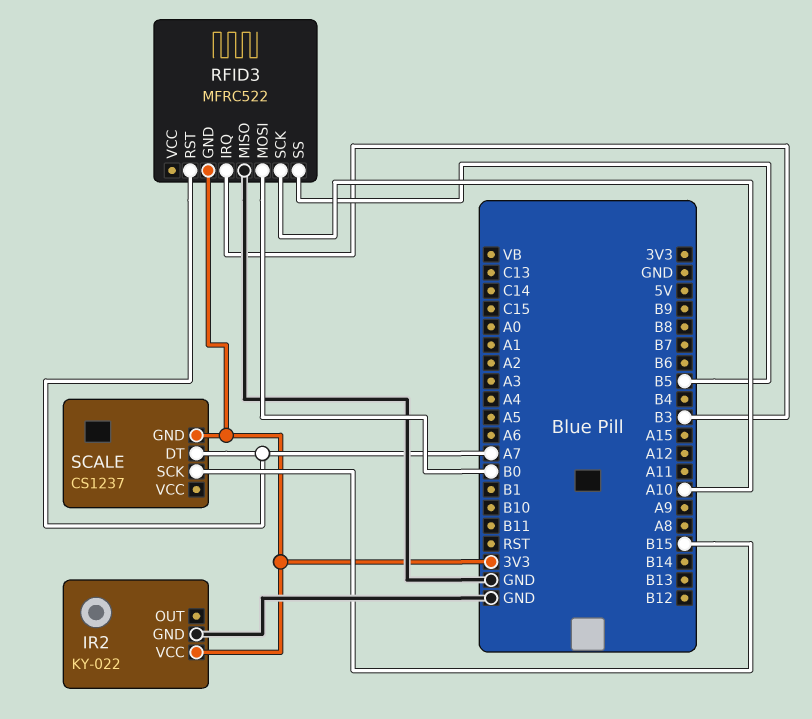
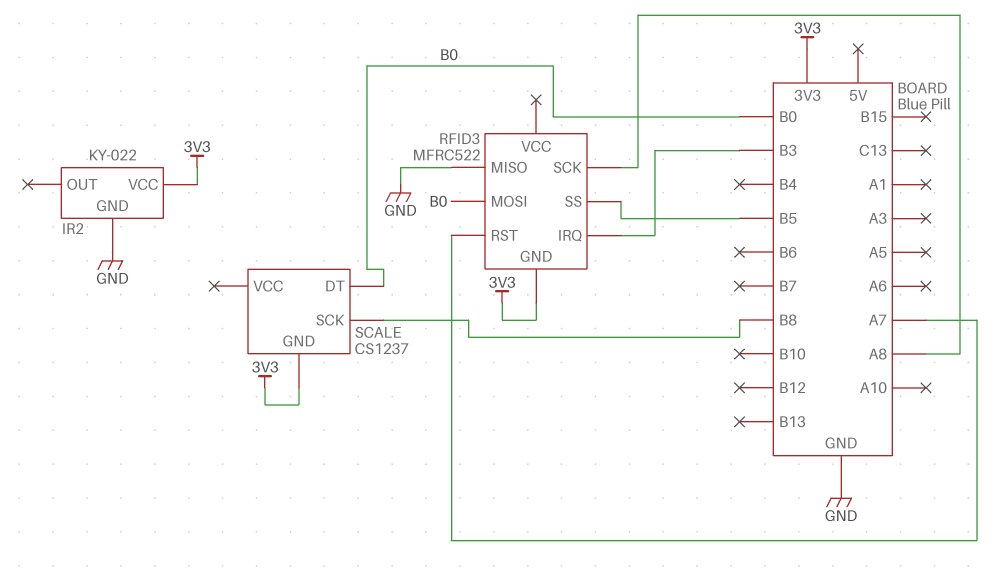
RFID3 pin SCK: A10 -> A8
SCALE pin DT: A7 -> B0
SCALE pin SCK: B15 -> B8

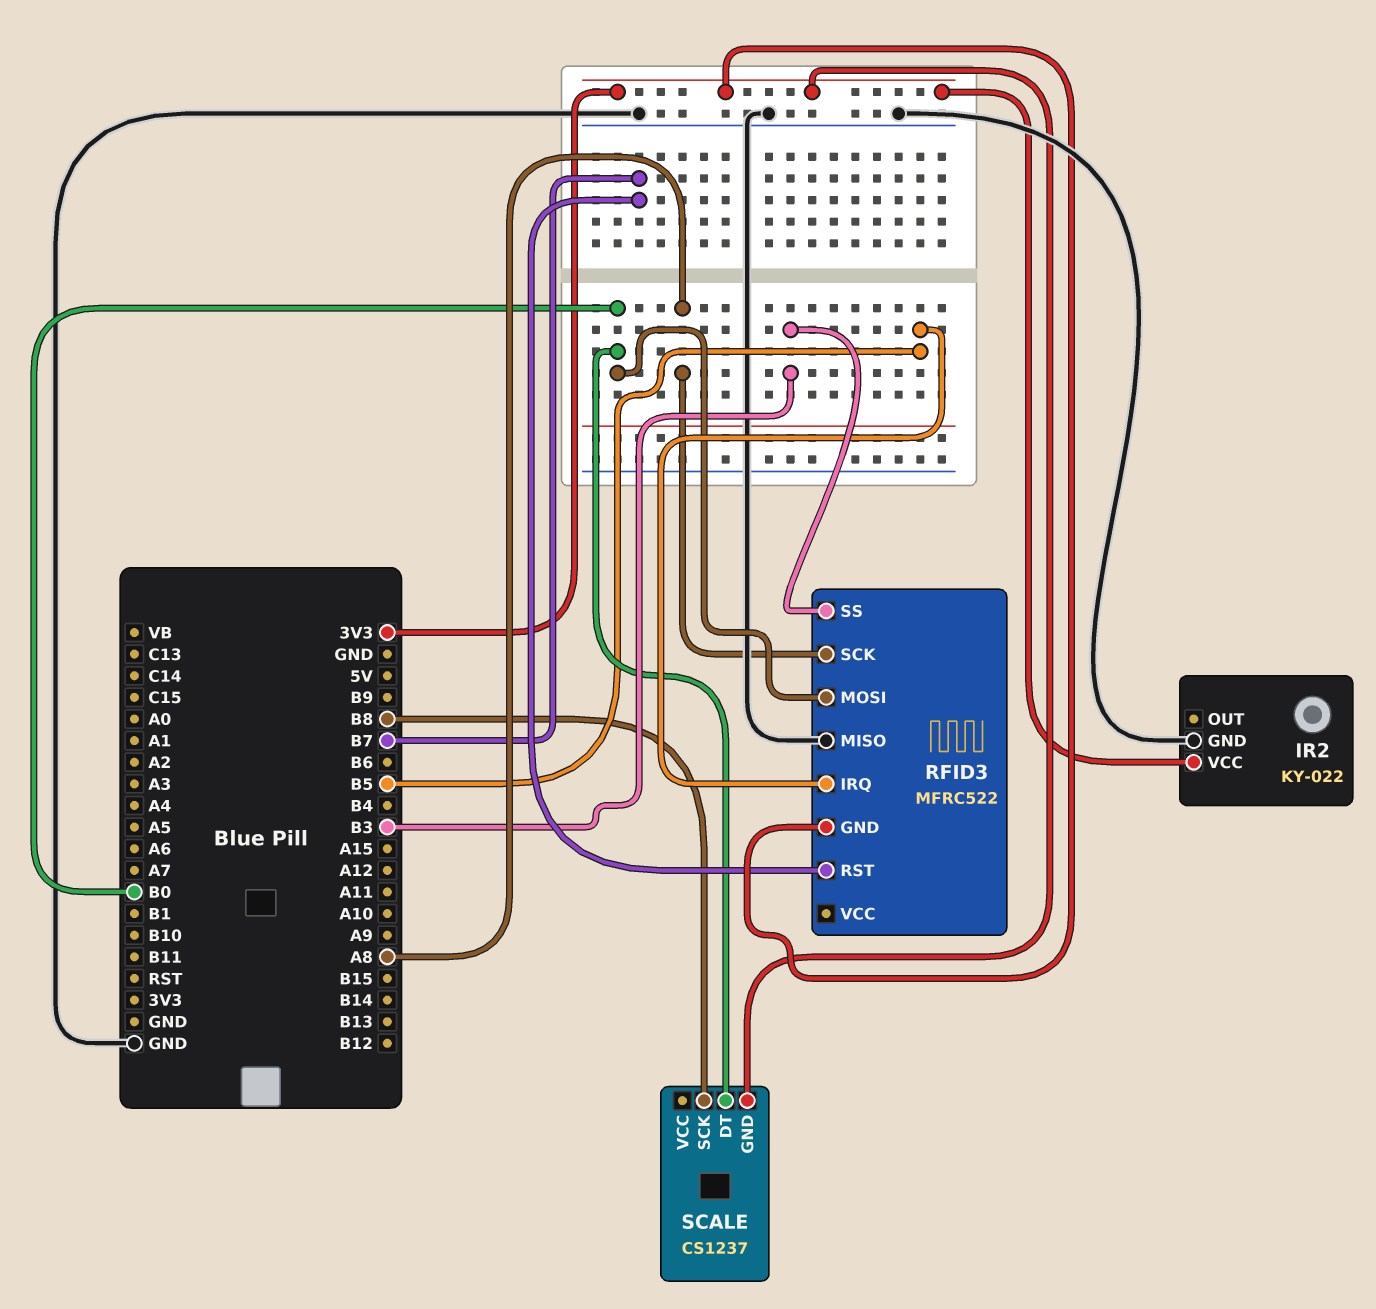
RFID3 pin IRQ: B3 -> B5
RFID3 pin RST: A7 -> B7
RFID3 pin SS: B5 -> B3

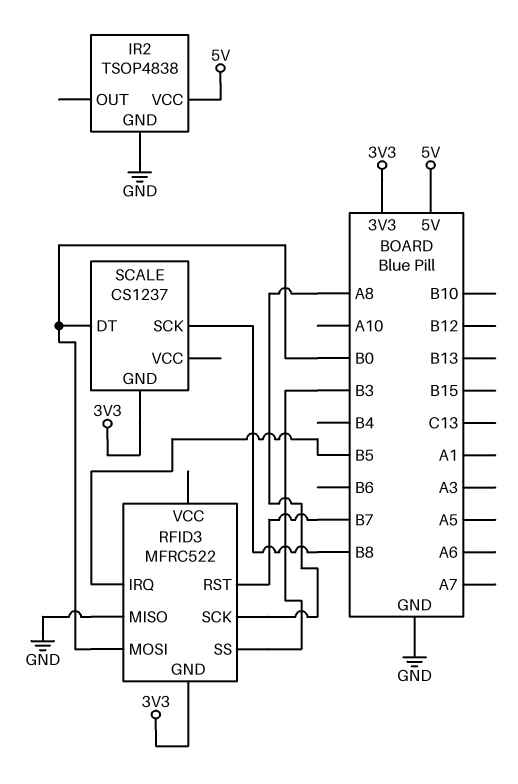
IR2: KY-022 -> TSOP4838
IR2 pin VCC: 3V3 -> 5V

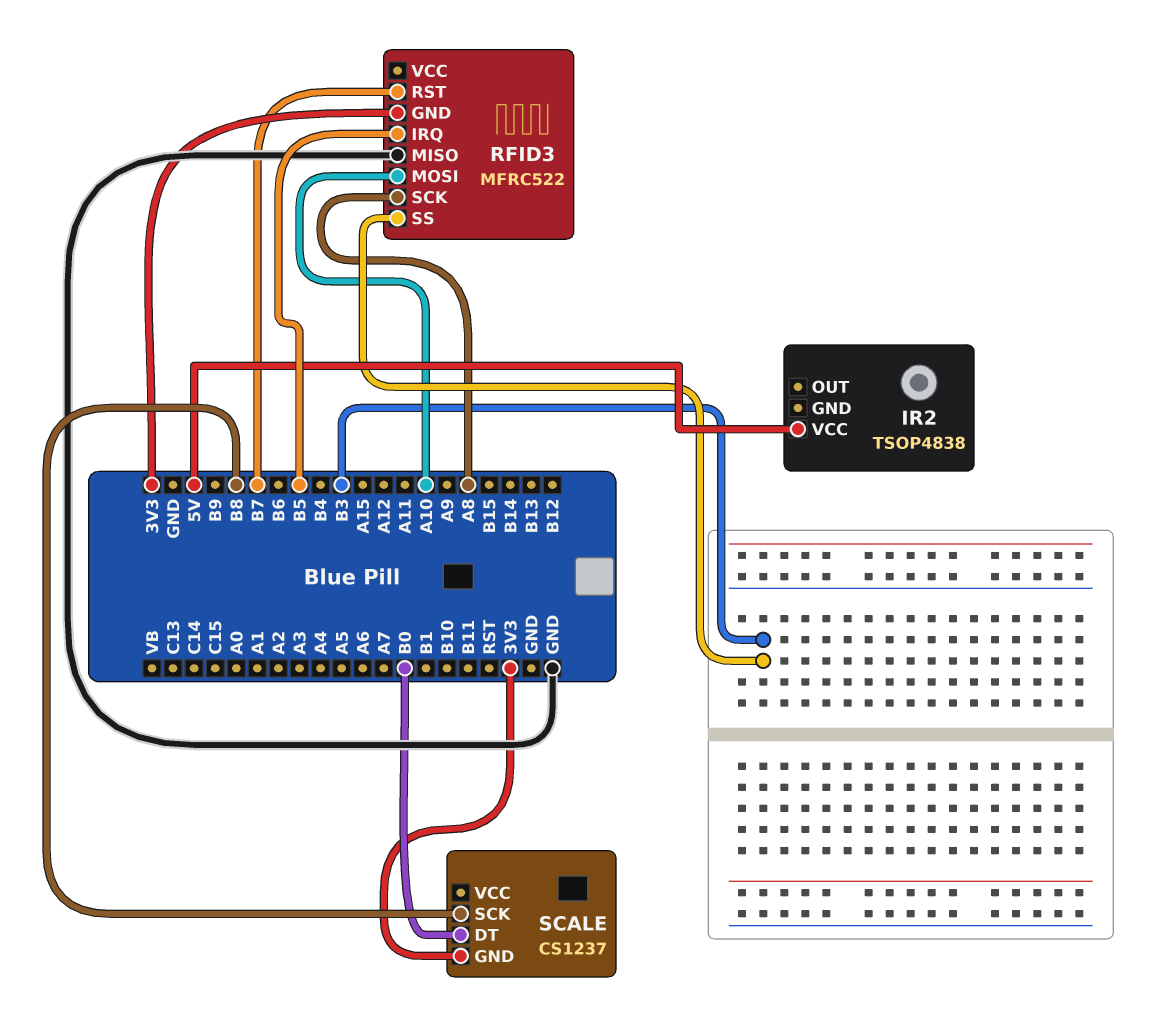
IR2 pin GND: GND -> none
RFID3 pin MOSI: B0 -> A10

